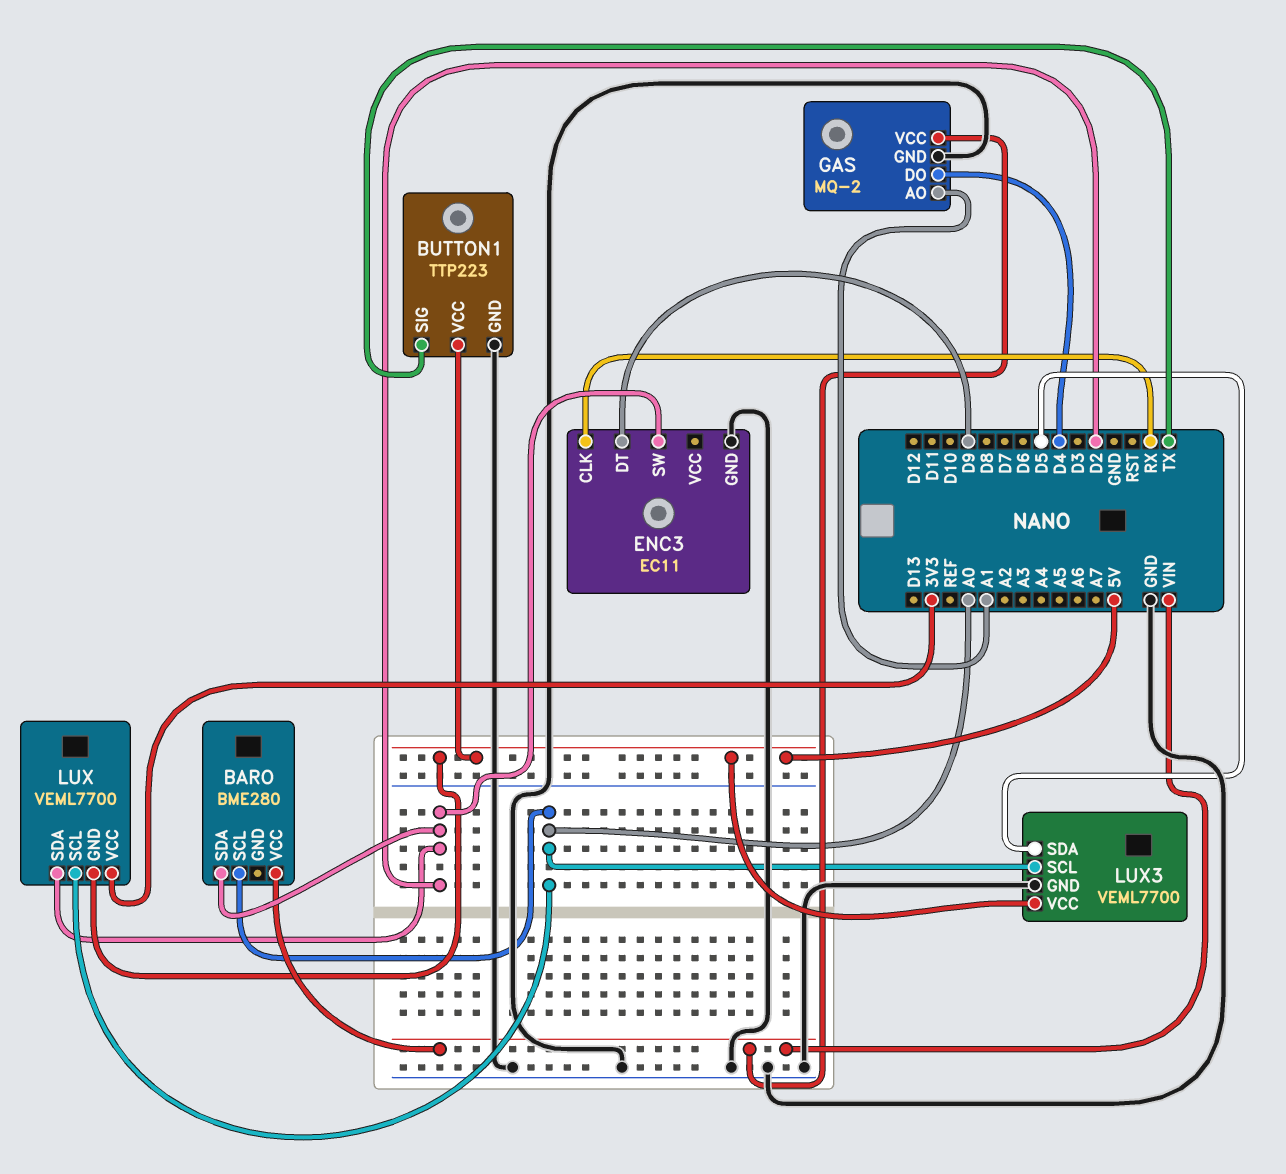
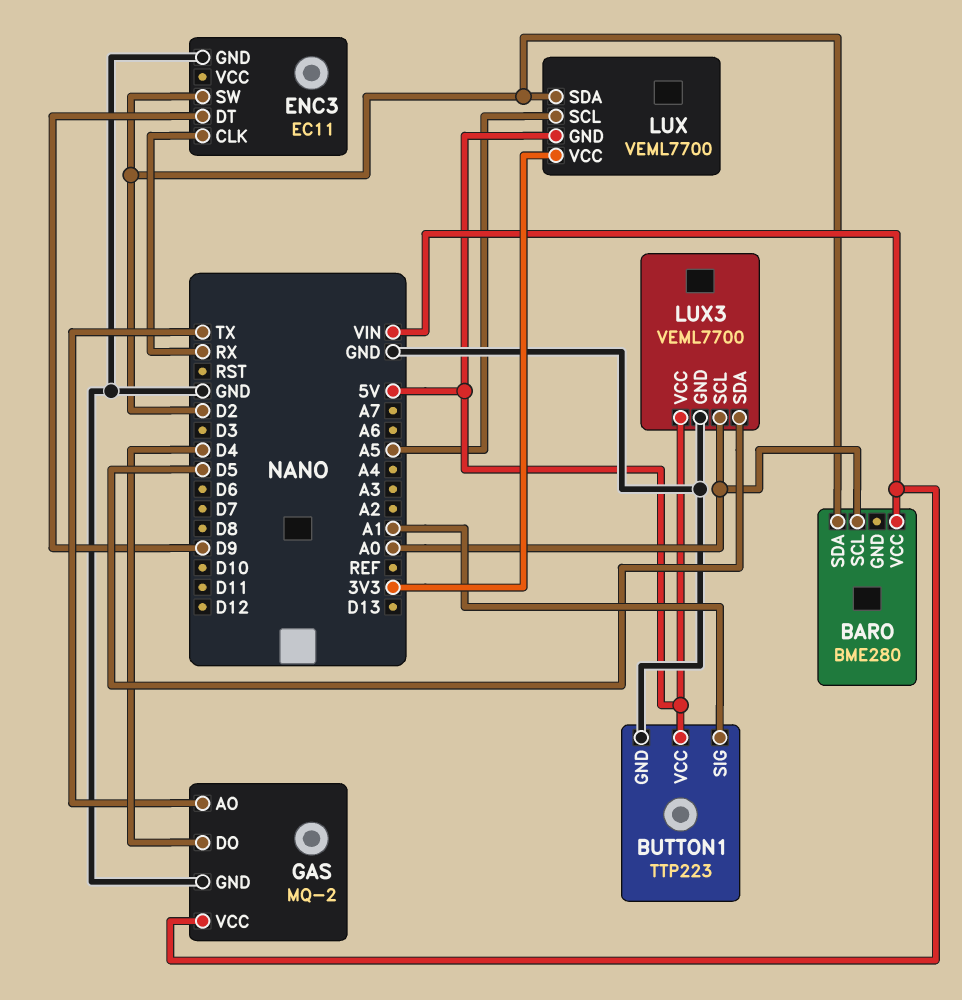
BUTTON1 pin SIG: TX -> A1
GAS pin AO: A1 -> TX
LUX pin SCL: A0 -> A5

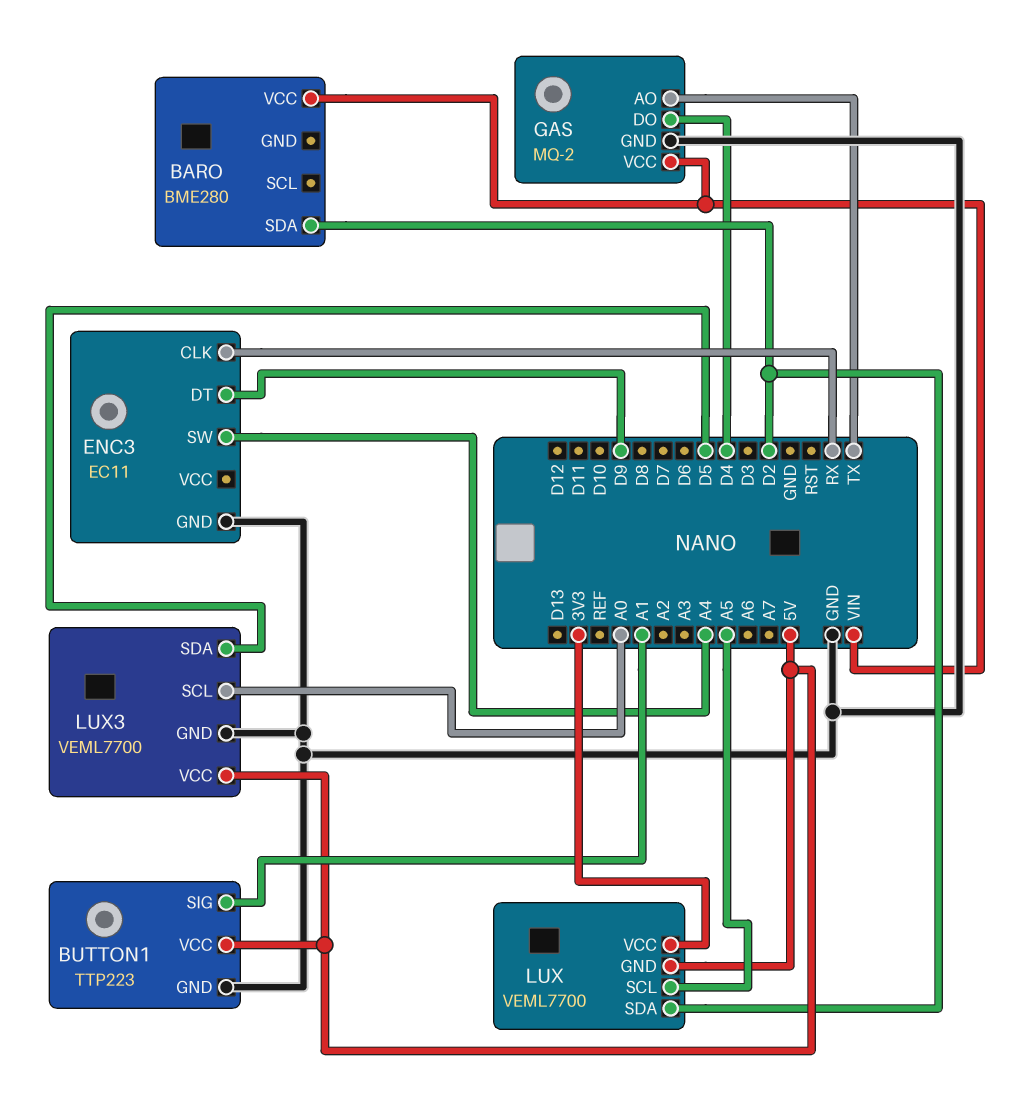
BARO pin SCL: A0 -> none
ENC3 pin SW: D2 -> A4

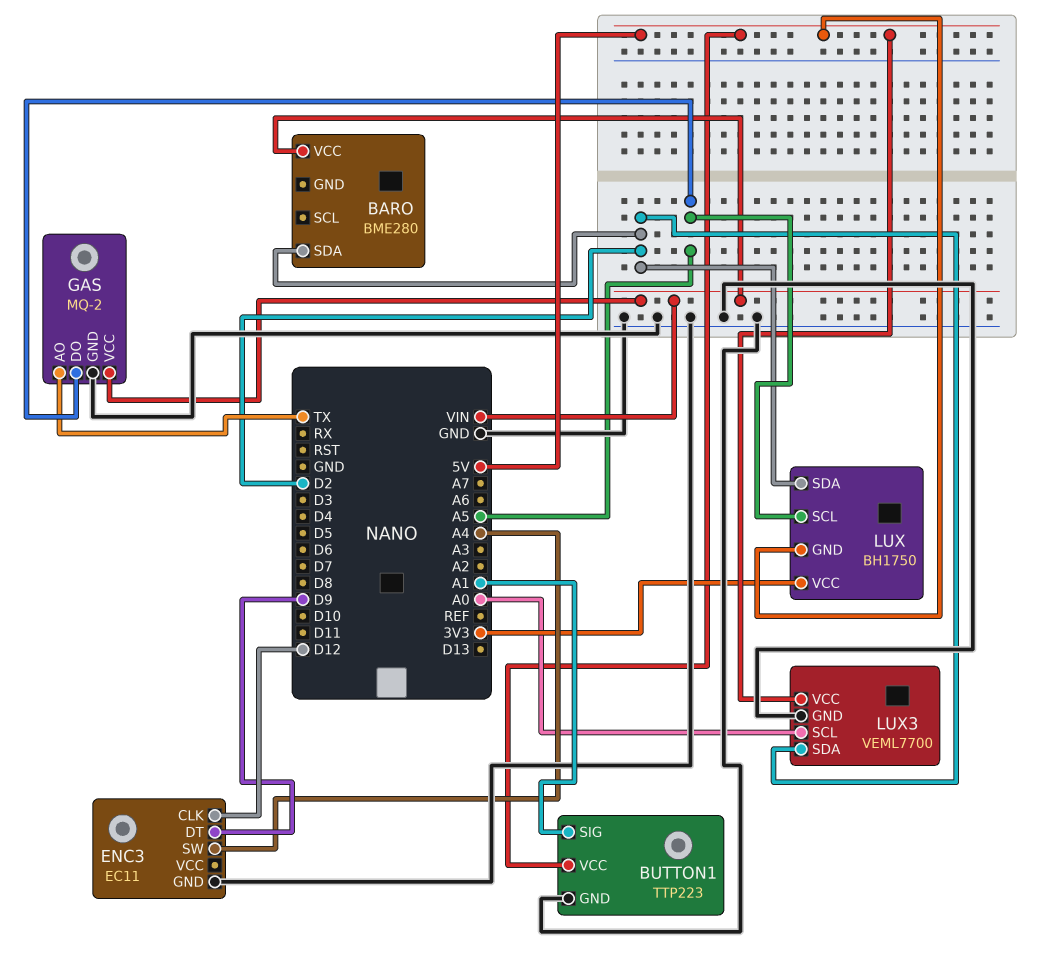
ENC3 pin CLK: RX -> D12
GAS pin DO: D4 -> A5
LUX: VEML7700 -> BH1750
LUX3 pin SDA: D5 -> D2

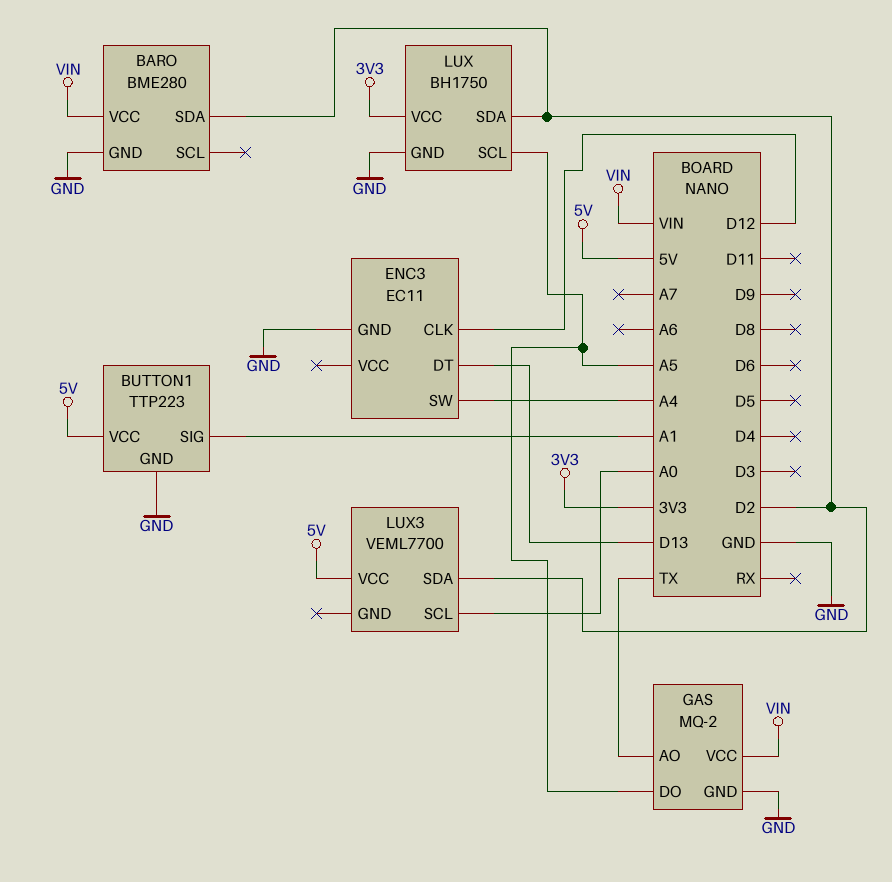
BARO pin GND: none -> GND
ENC3 pin DT: D9 -> D13
LUX pin GND: 5V -> GND
LUX3 pin GND: GND -> none

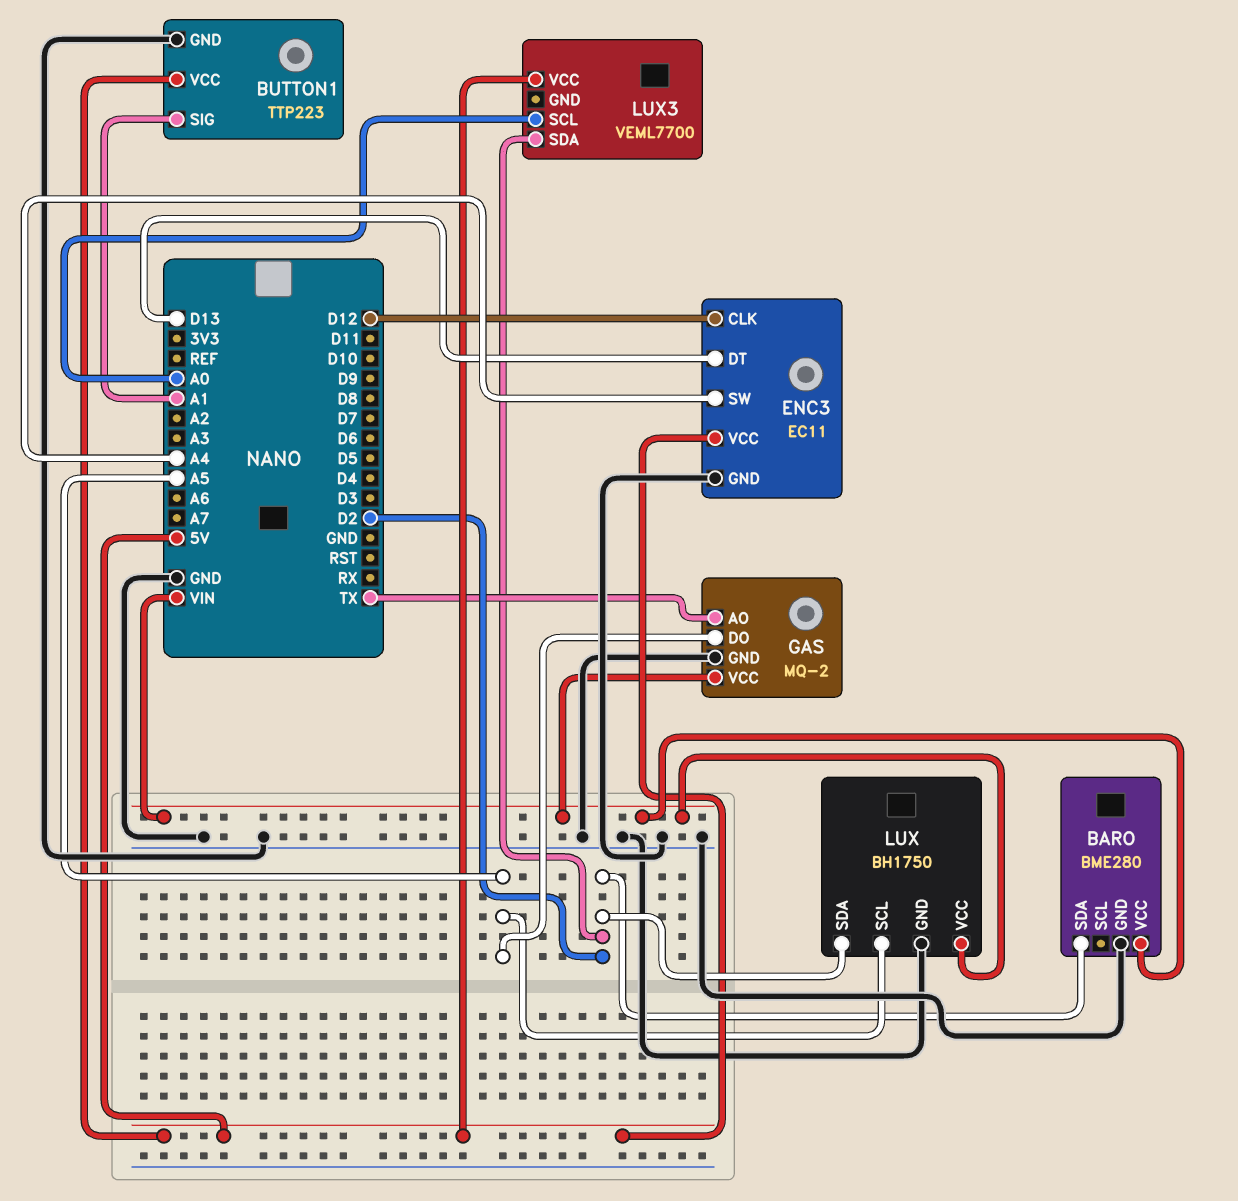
ENC3 pin VCC: none -> 5V
LUX pin VCC: 3V3 -> VIN

